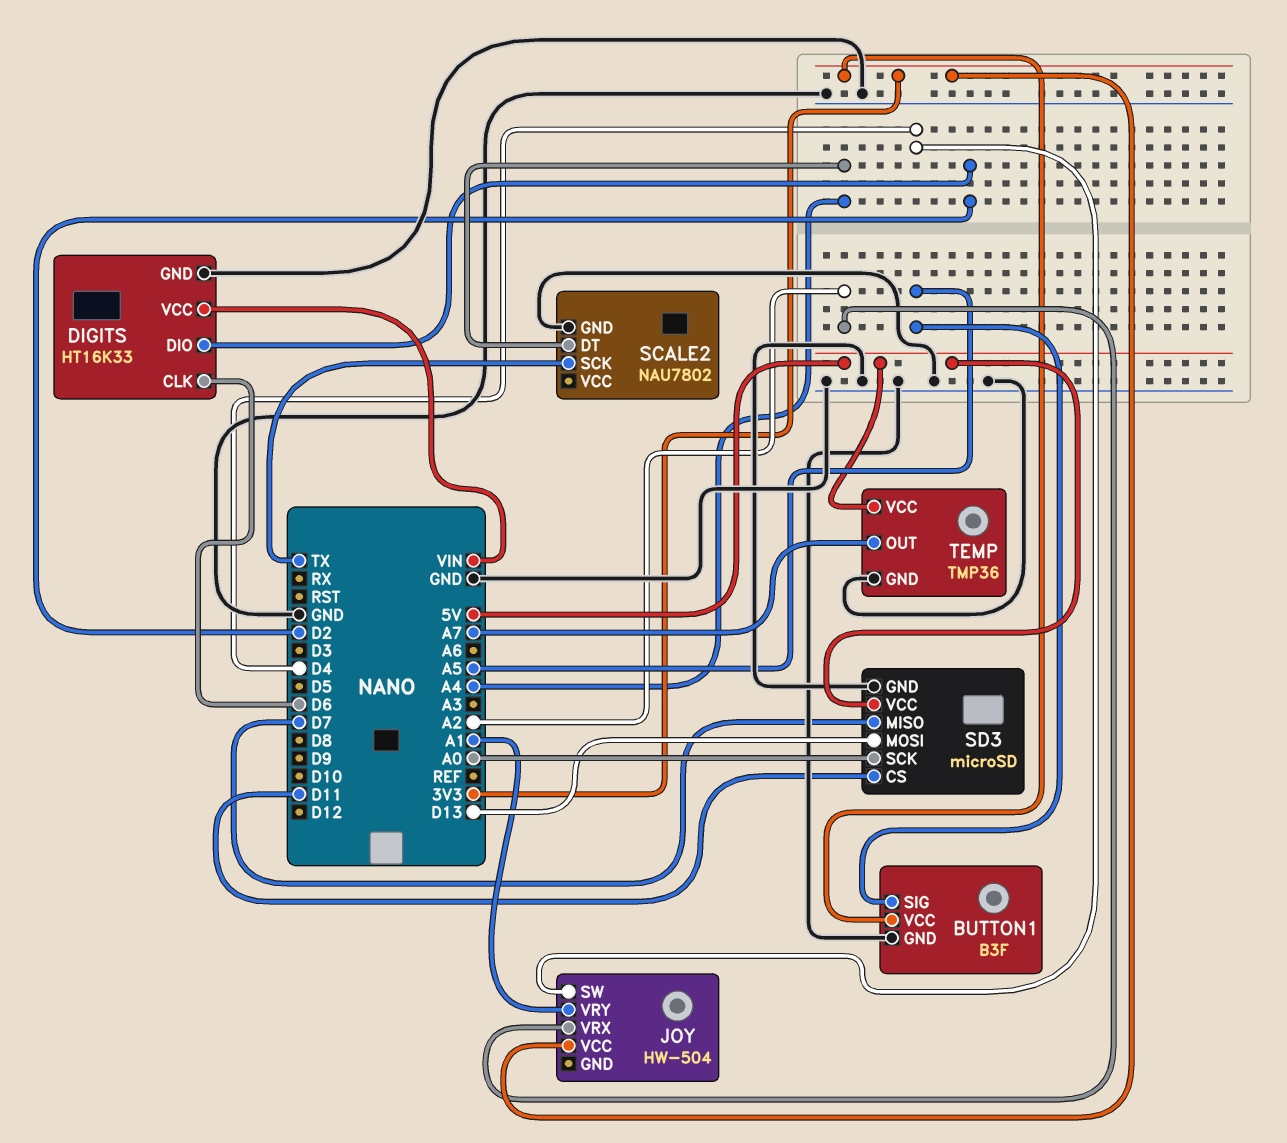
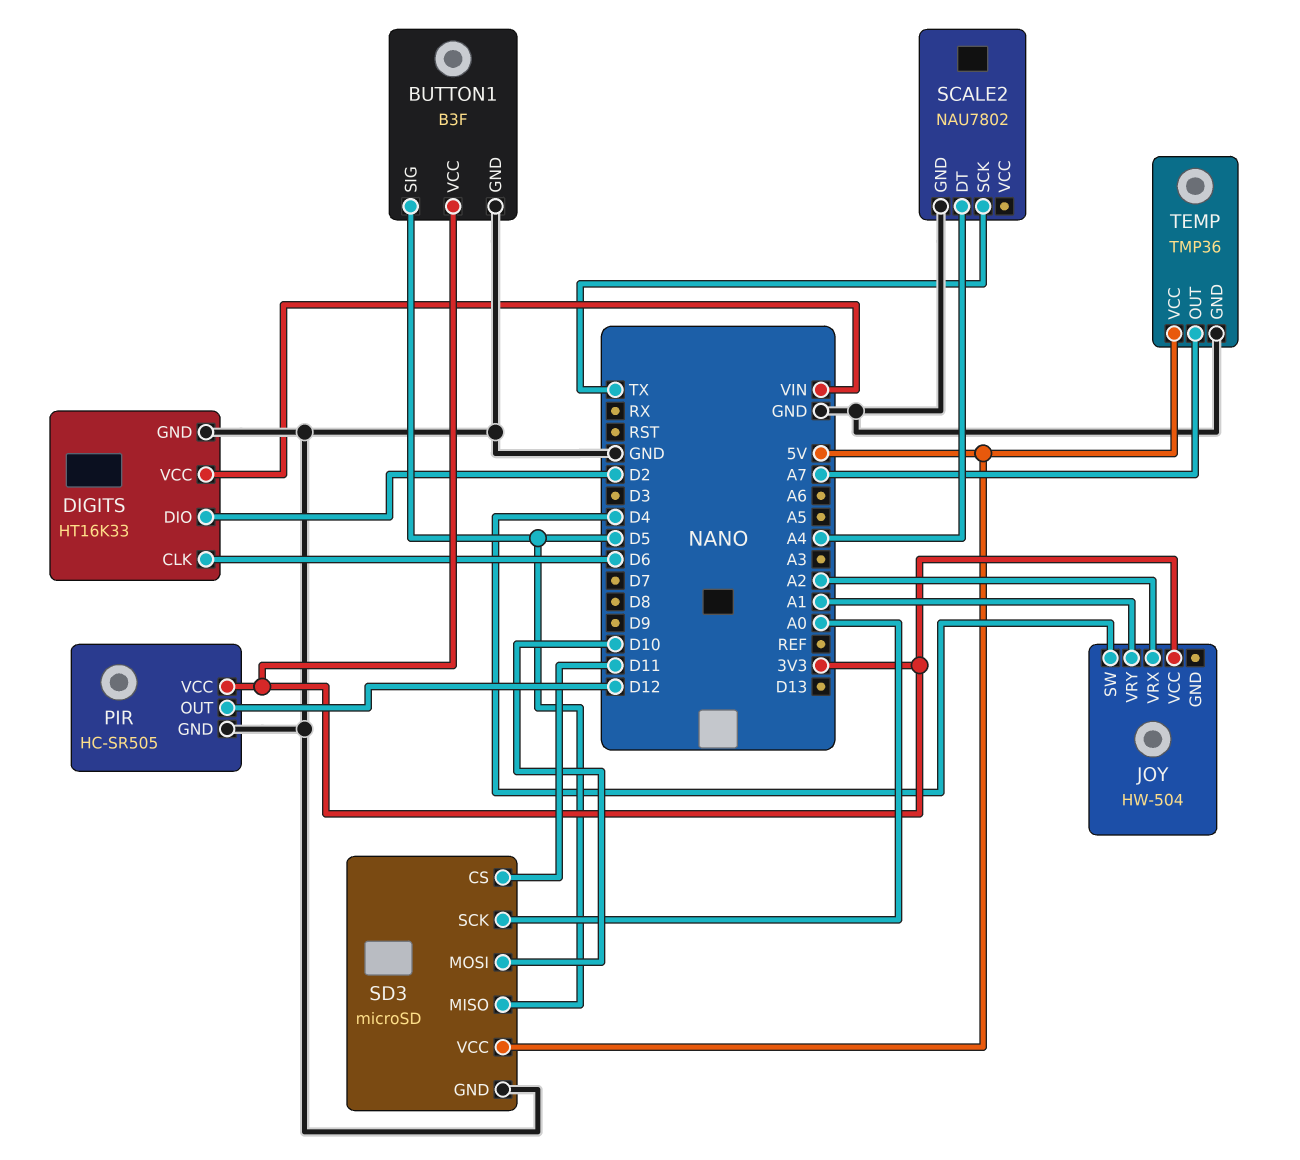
BUTTON1 pin SIG: A5 -> D5
PIR: none -> HC-SR505
PIR pin GND: none -> GND
PIR pin OUT: none -> D12
PIR pin VCC: none -> 3V3
SD3 pin MISO: D7 -> D5
SD3 pin MOSI: D13 -> D10

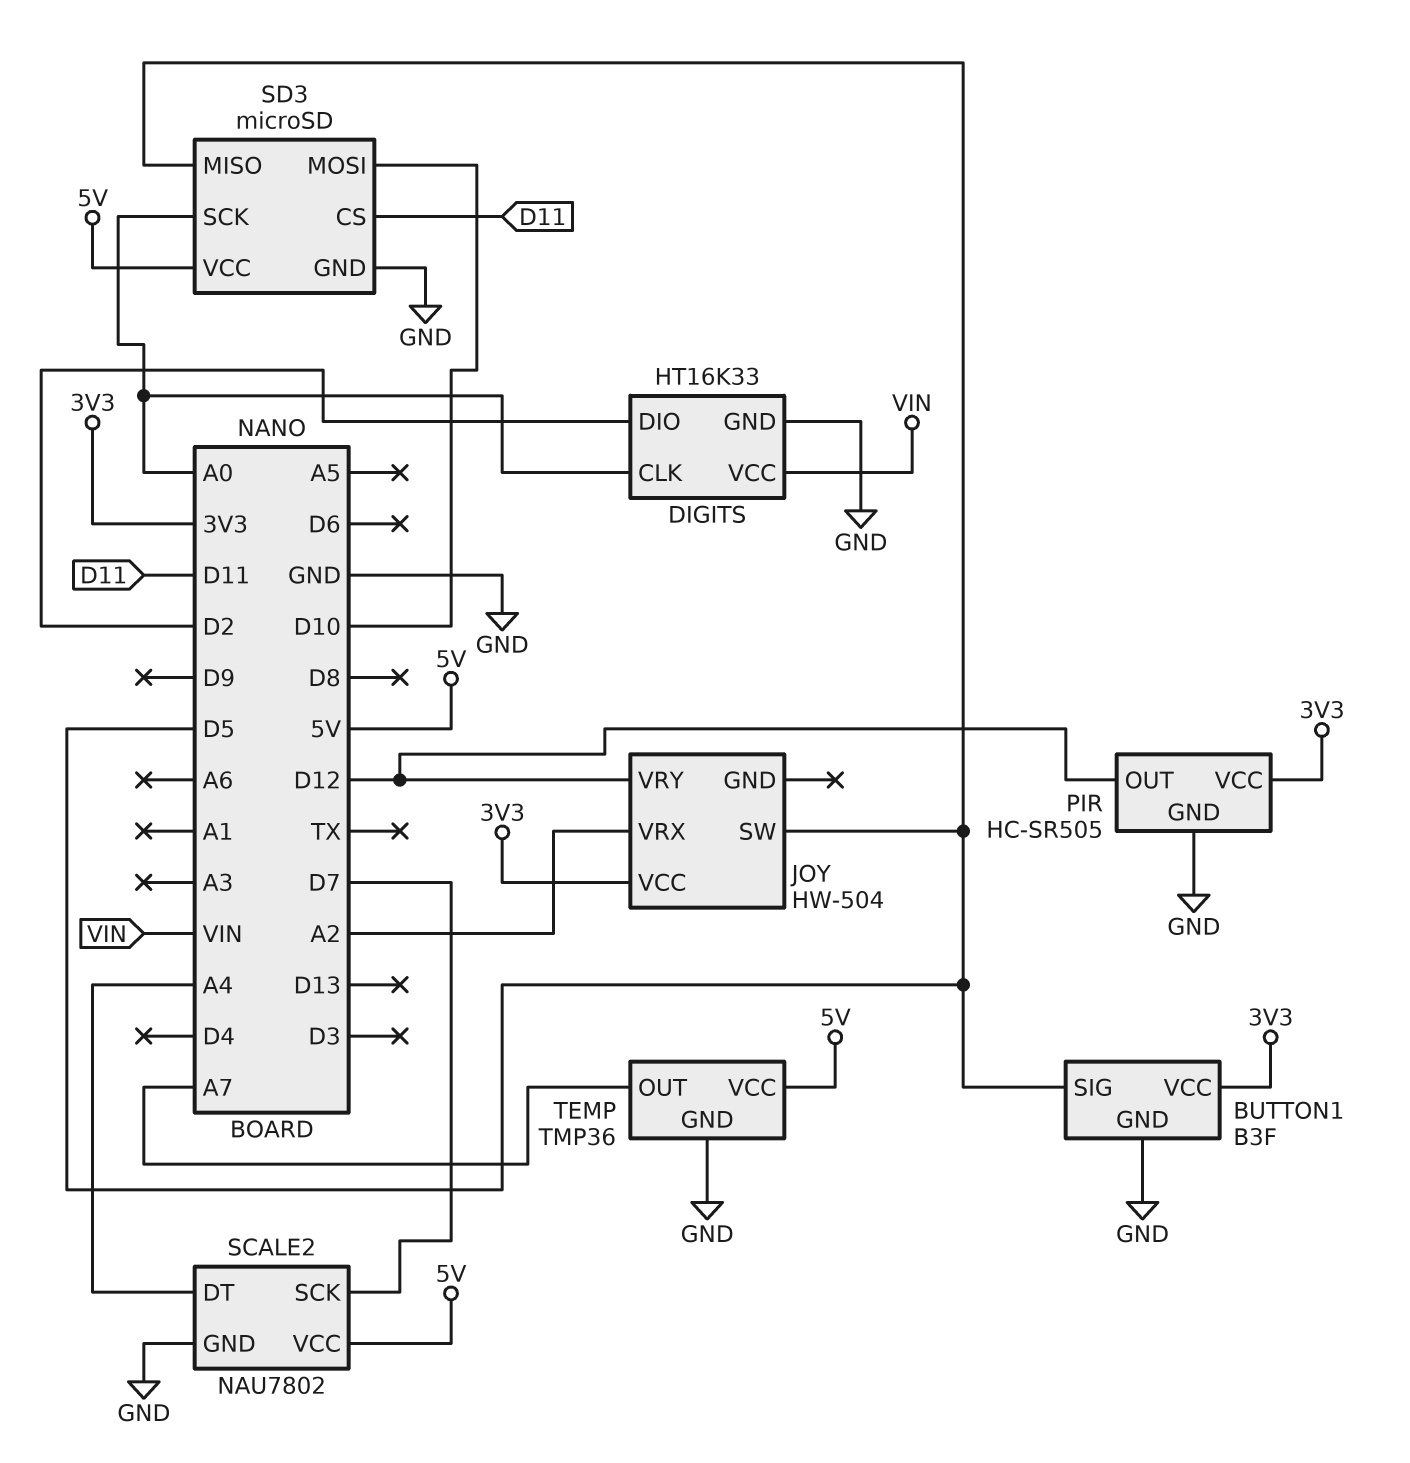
DIGITS pin CLK: D6 -> A0
JOY pin SW: D4 -> D5
JOY pin VRY: A1 -> D12
SCALE2 pin SCK: TX -> D7
SCALE2 pin VCC: none -> 5V

